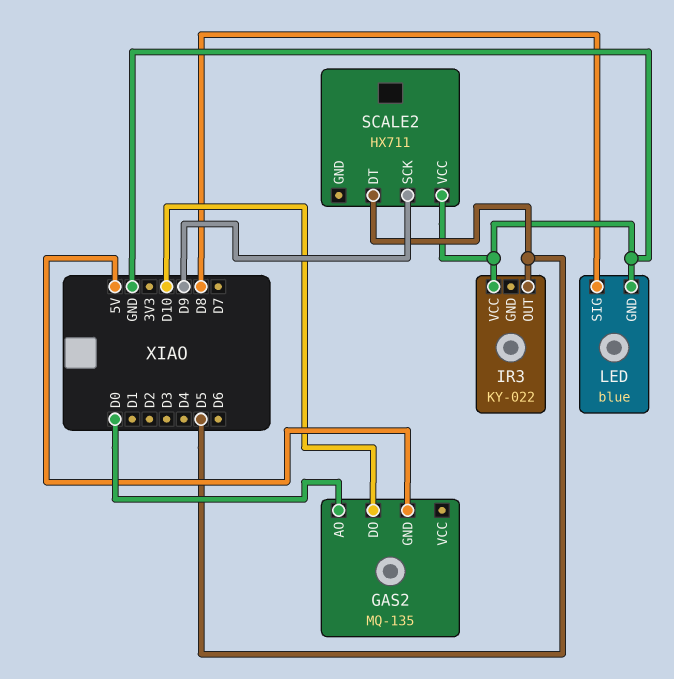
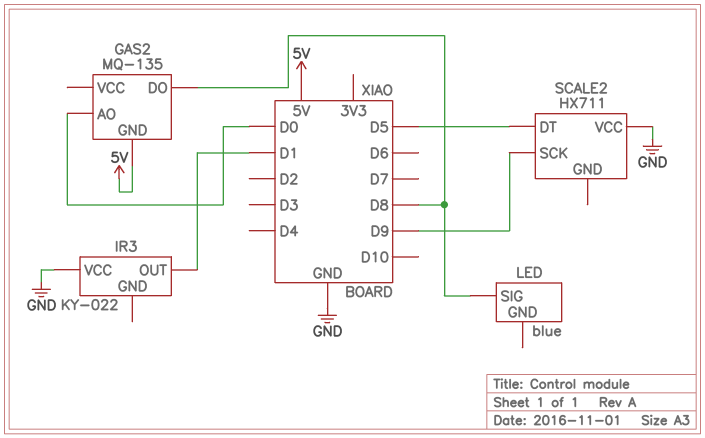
GAS2 pin DO: D10 -> D8
IR3 pin OUT: D5 -> D1
LED pin GND: GND -> none

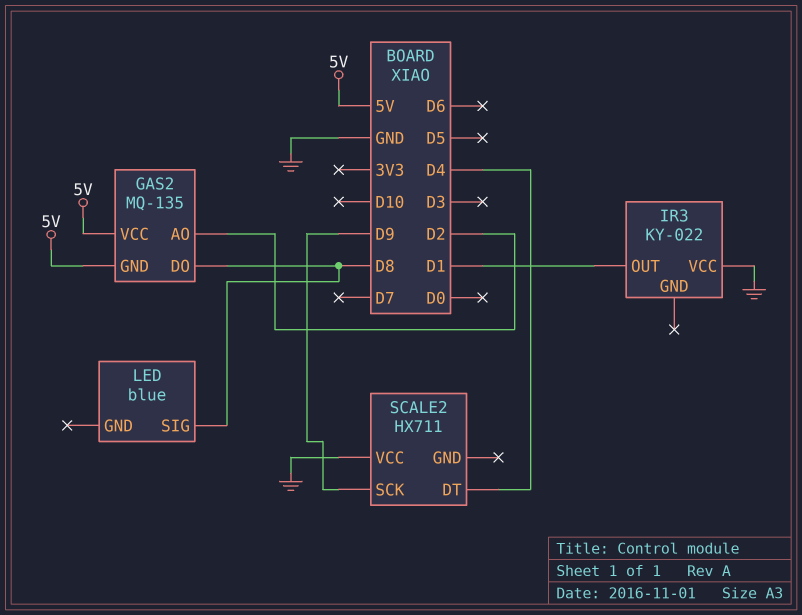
GAS2 pin AO: D0 -> D2
GAS2 pin VCC: none -> 5V
SCALE2 pin DT: D5 -> D4

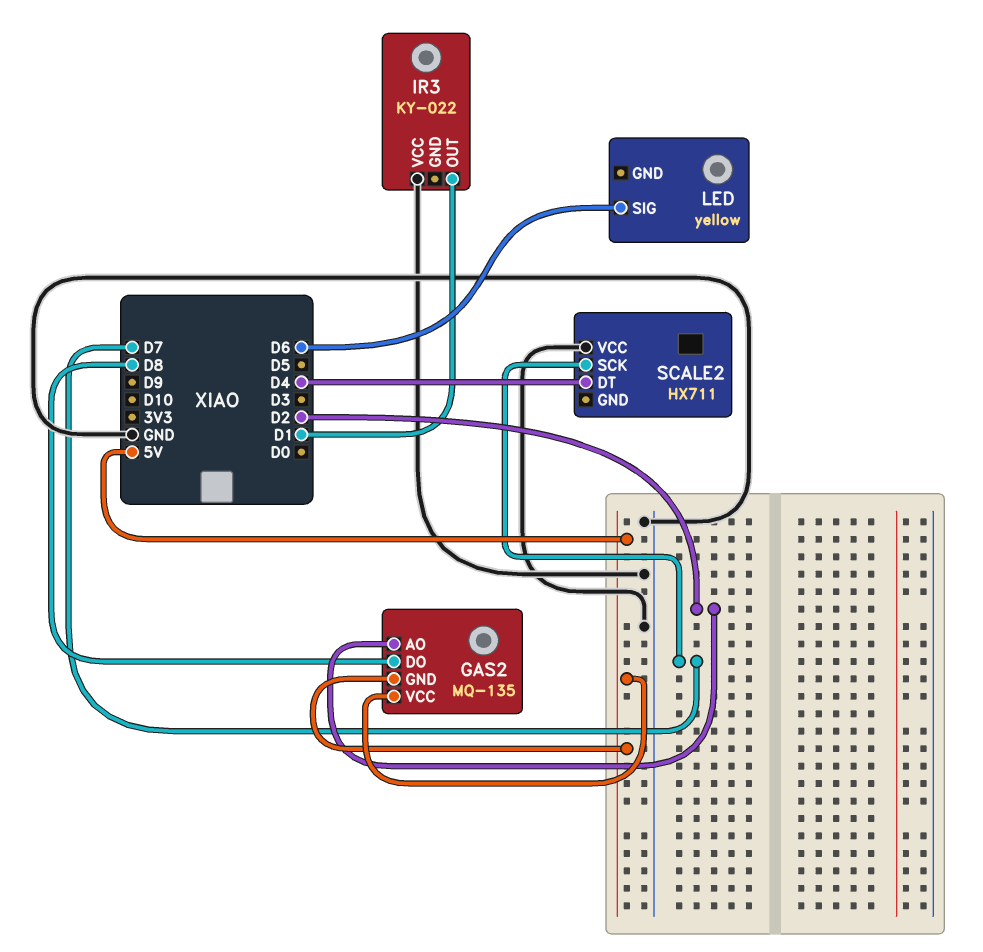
LED: blue -> yellow
LED pin SIG: D8 -> D6
SCALE2 pin SCK: D9 -> D7

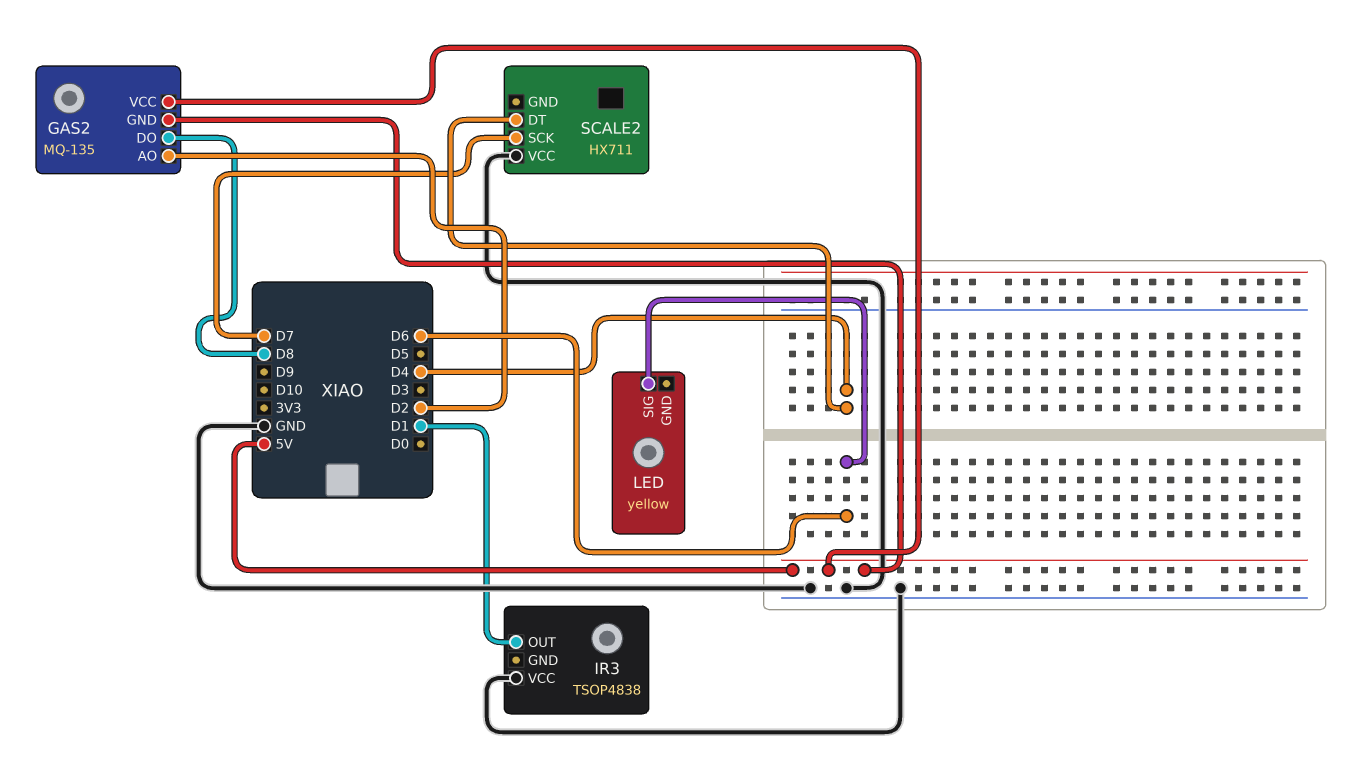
IR3: KY-022 -> TSOP4838

